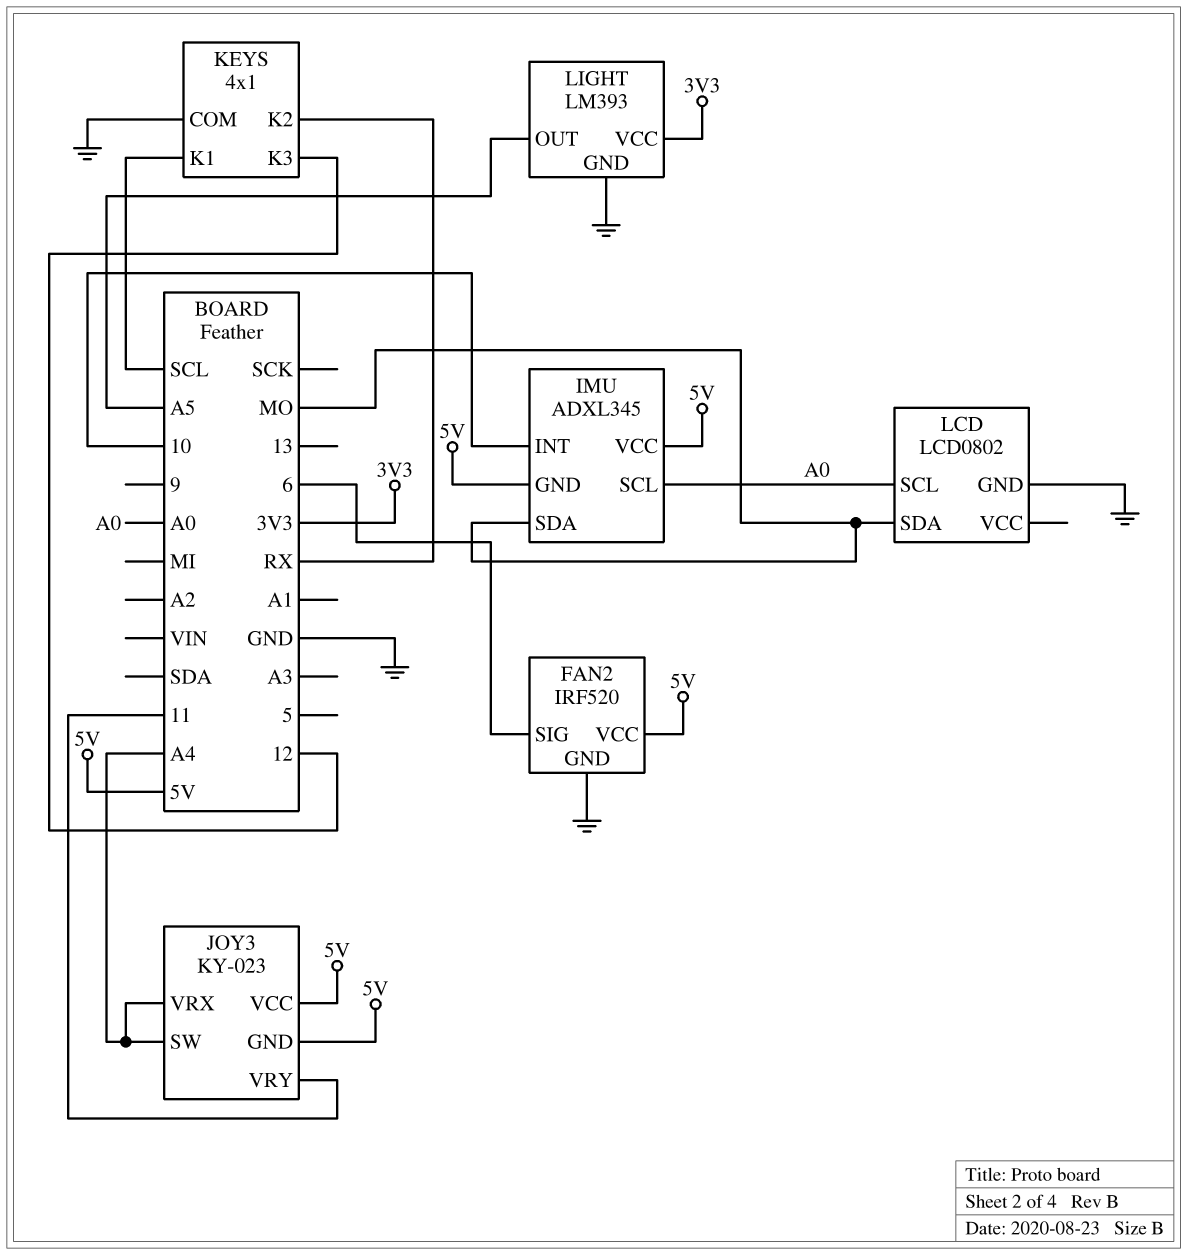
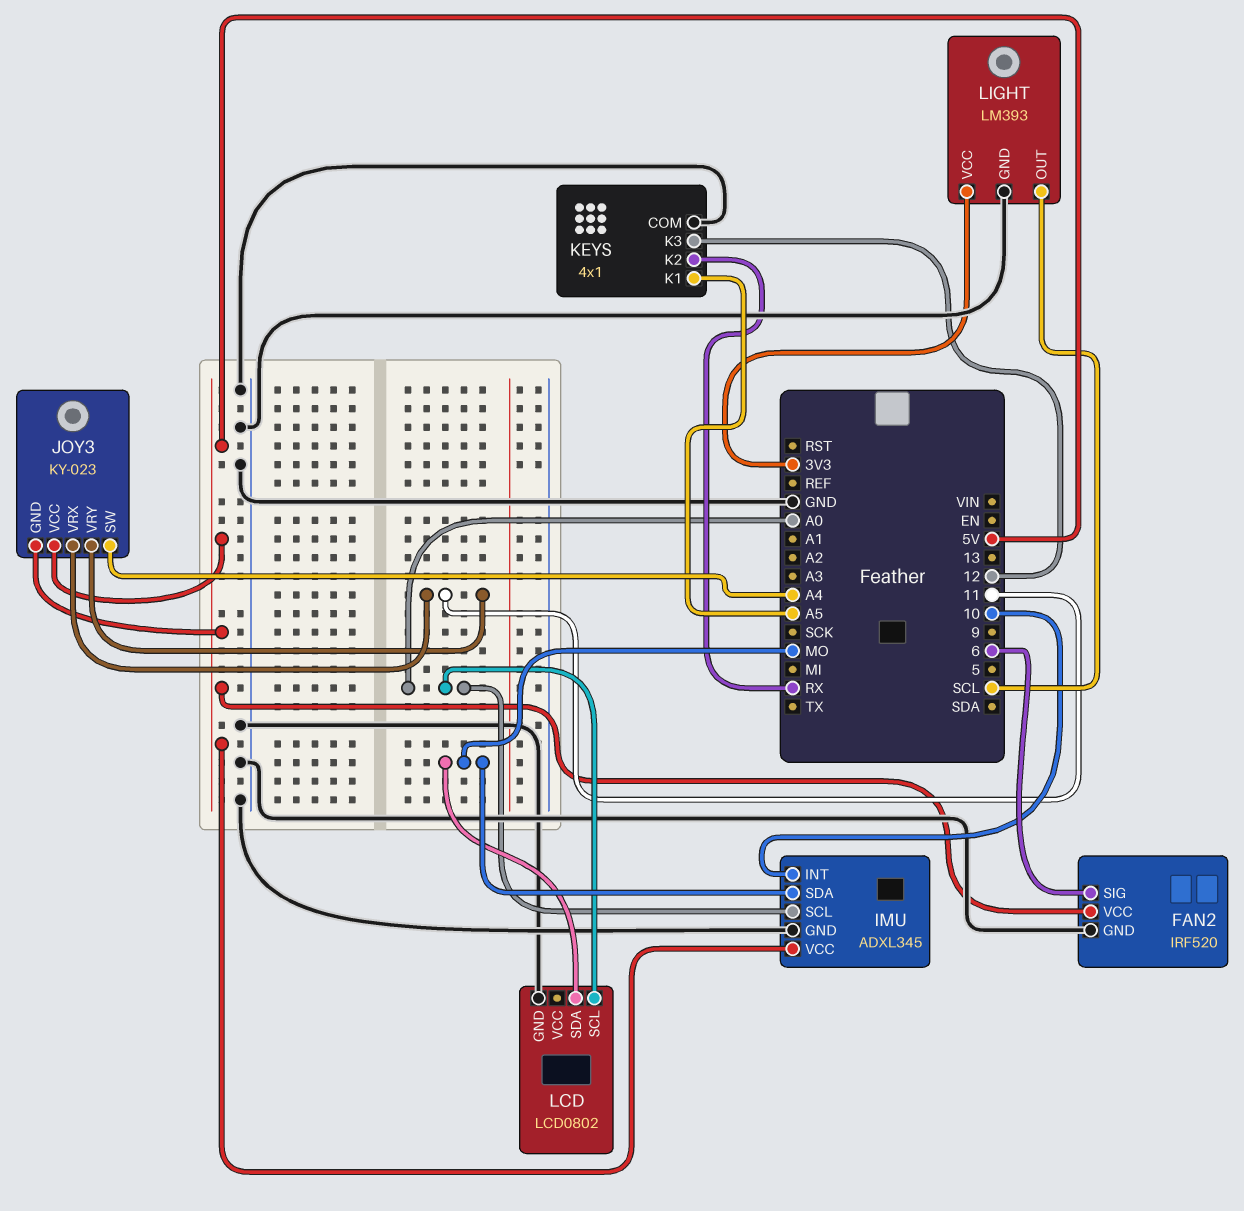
IMU pin GND: 5V -> GND
JOY3 pin VRX: A4 -> 11
KEYS pin K1: SCL -> A5
LIGHT pin OUT: A5 -> SCL

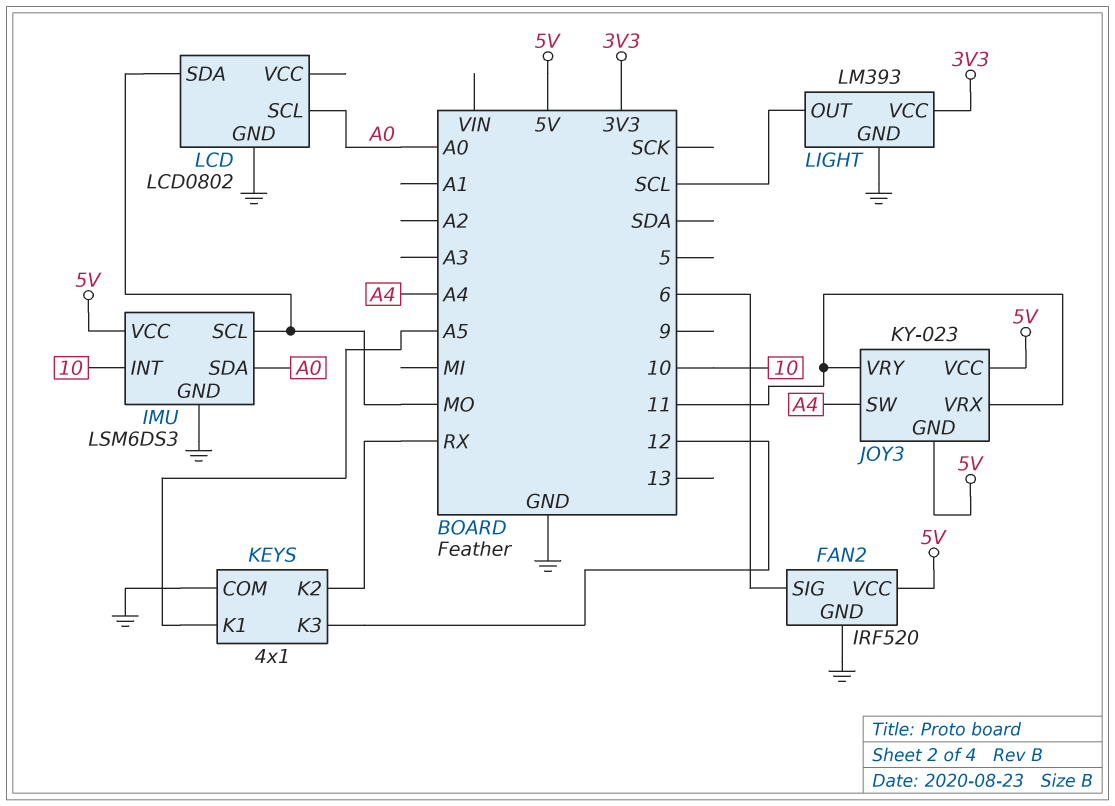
IMU: ADXL345 -> LSM6DS3
IMU pin SCL: A0 -> MO
IMU pin SDA: MO -> A0

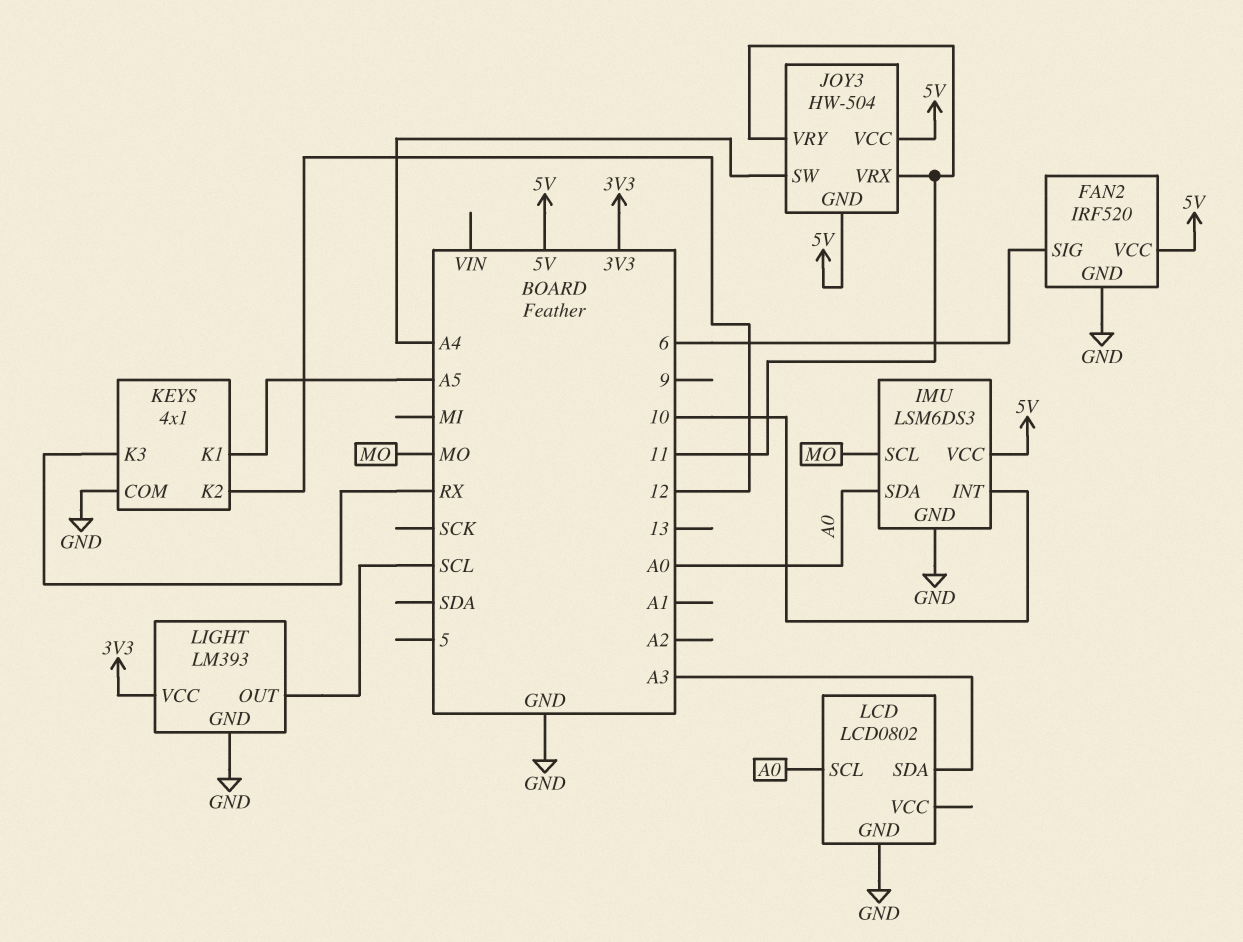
JOY3: KY-023 -> HW-504
KEYS pin K2: RX -> 12
KEYS pin K3: 12 -> RX
LCD pin SDA: MO -> A3

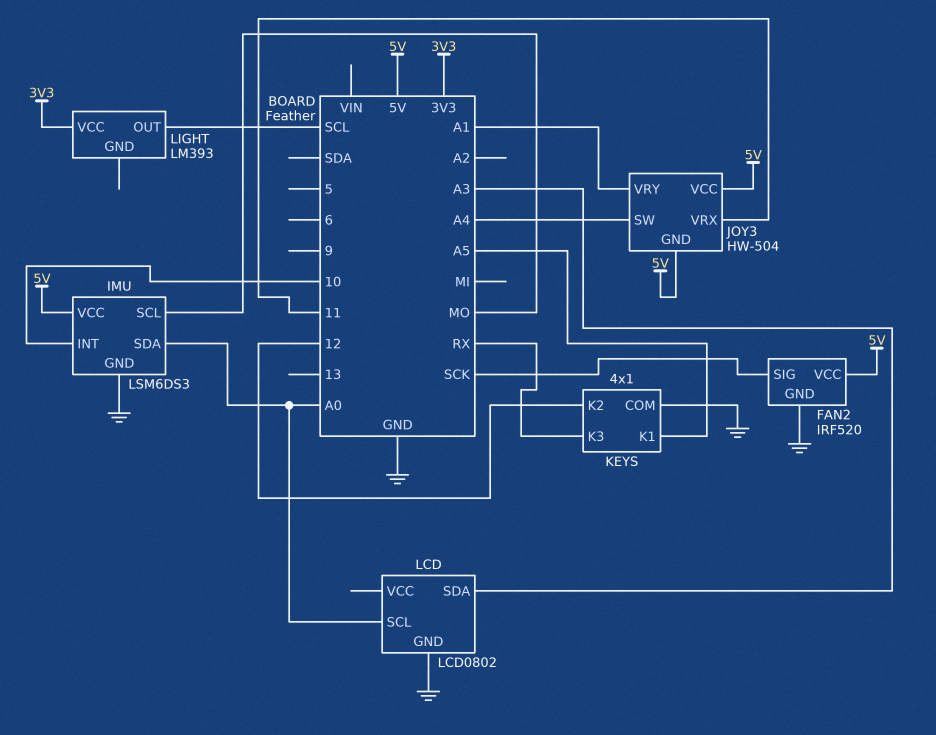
FAN2 pin SIG: 6 -> SCK
JOY3 pin VRY: 11 -> A1
LIGHT pin GND: GND -> none

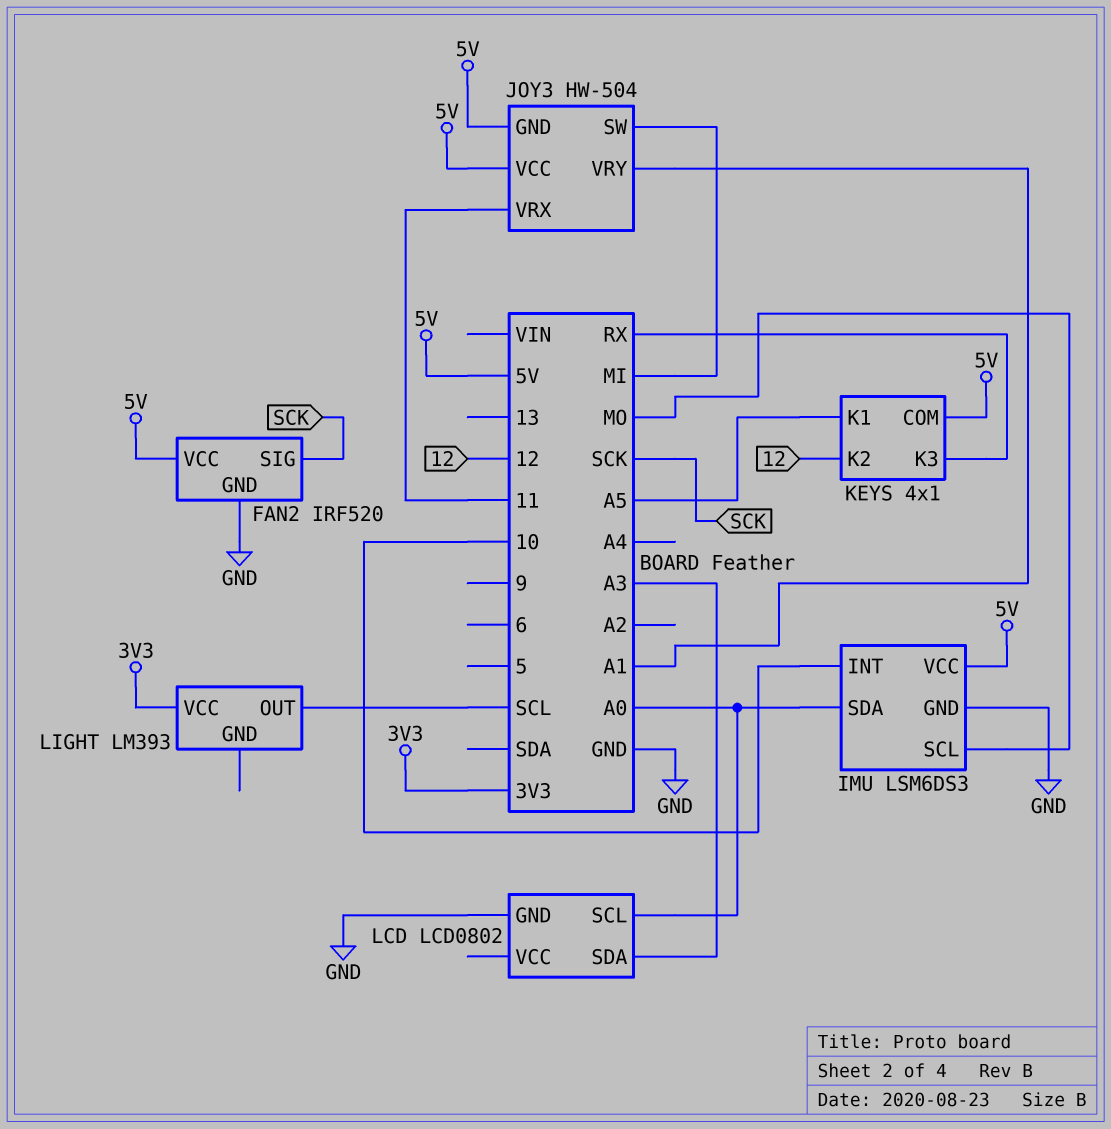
JOY3 pin SW: A4 -> MI
KEYS pin COM: GND -> 5V

